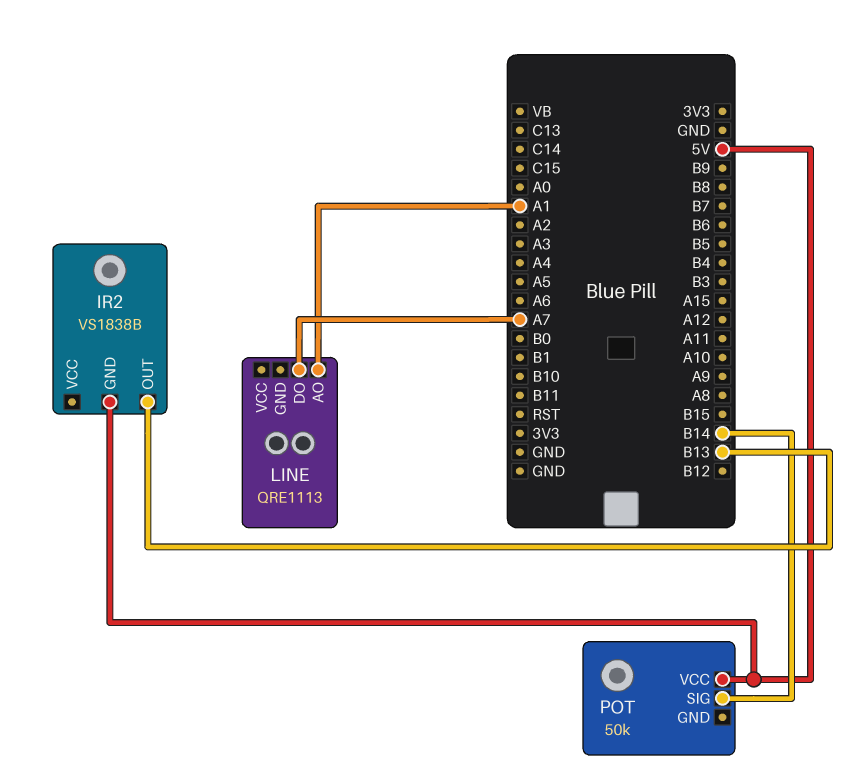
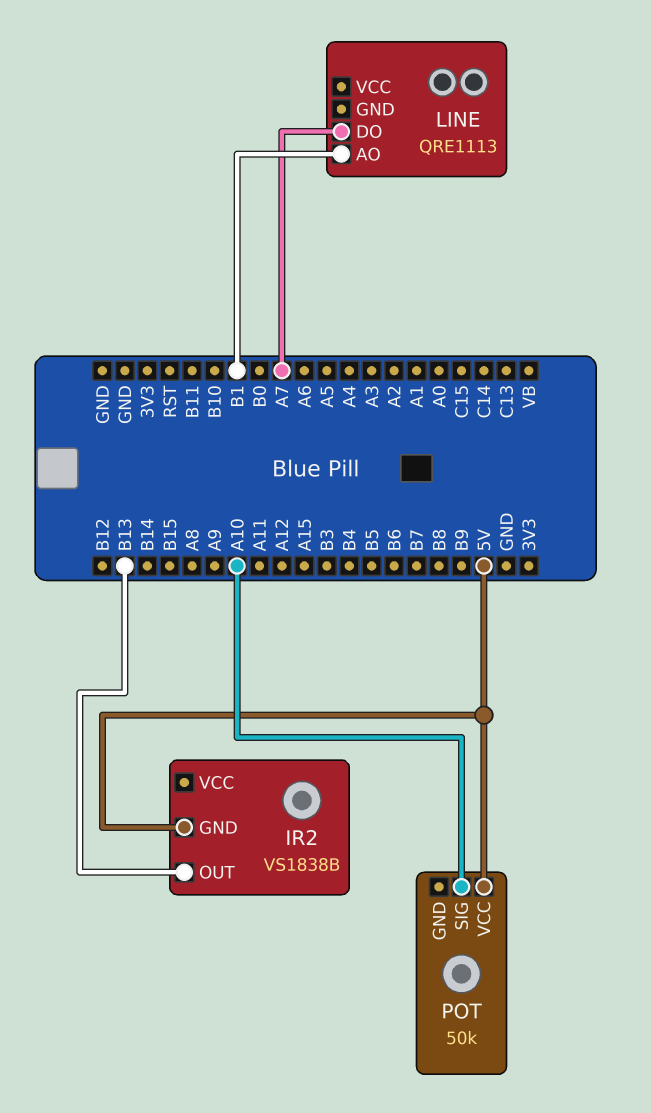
LINE pin AO: A1 -> B1
POT pin SIG: B14 -> A10

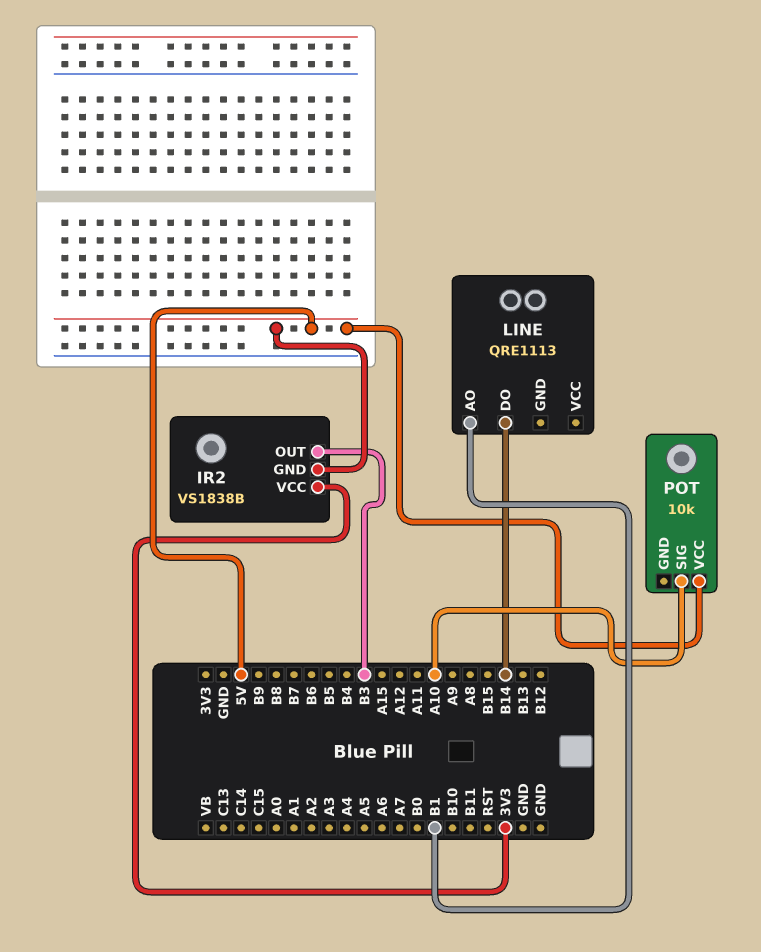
IR2 pin OUT: B13 -> B3
IR2 pin VCC: none -> 3V3
LINE pin DO: A7 -> B14
POT: 50k -> 10k

